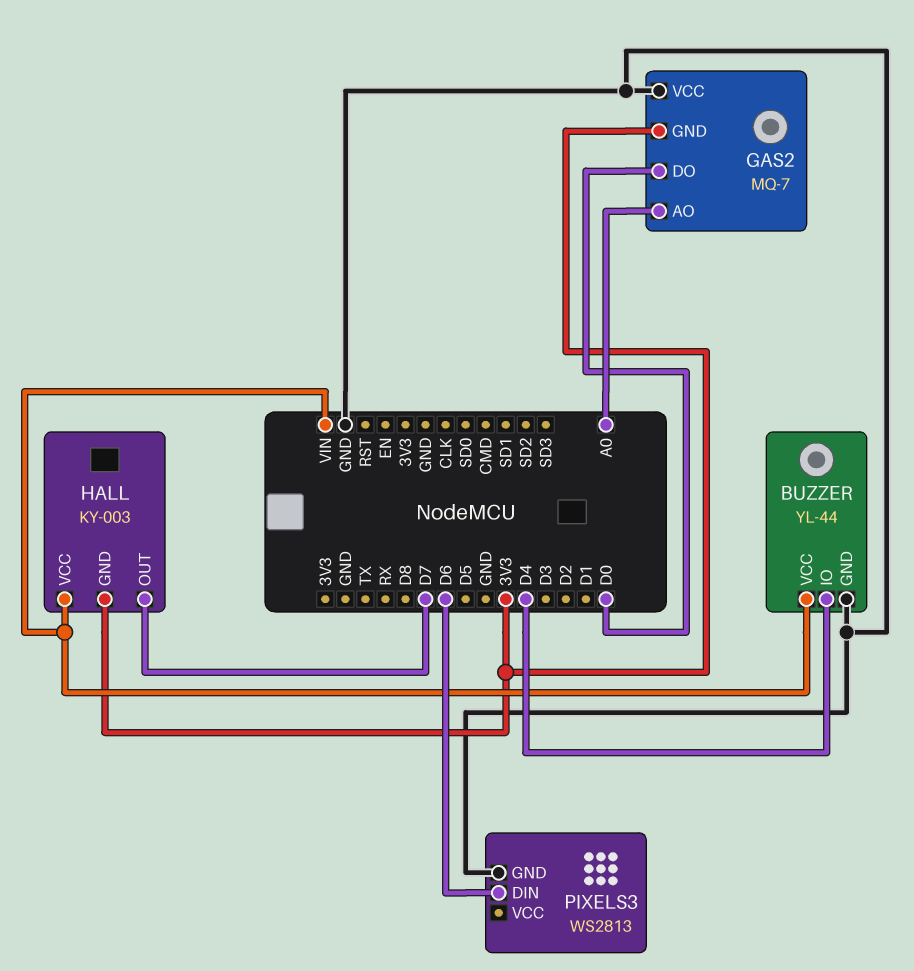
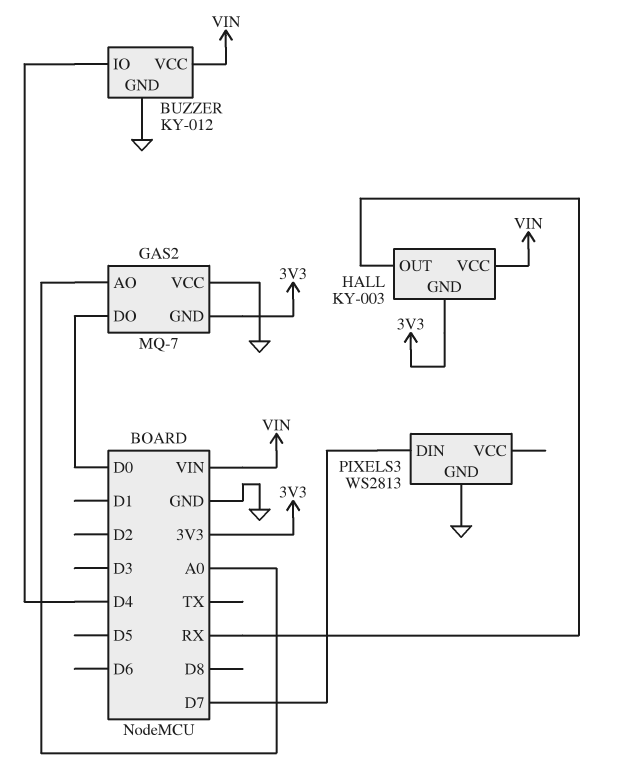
BUZZER: YL-44 -> KY-012
HALL pin OUT: D7 -> RX
PIXELS3 pin DIN: D6 -> D7

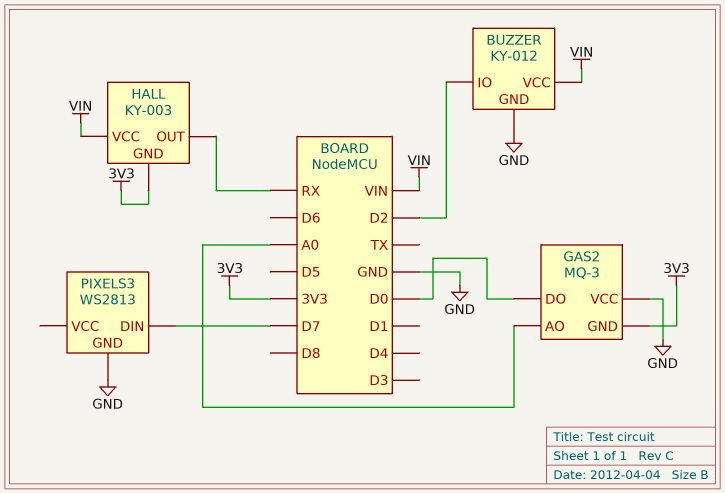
BUZZER pin IO: D4 -> D2
GAS2: MQ-7 -> MQ-3

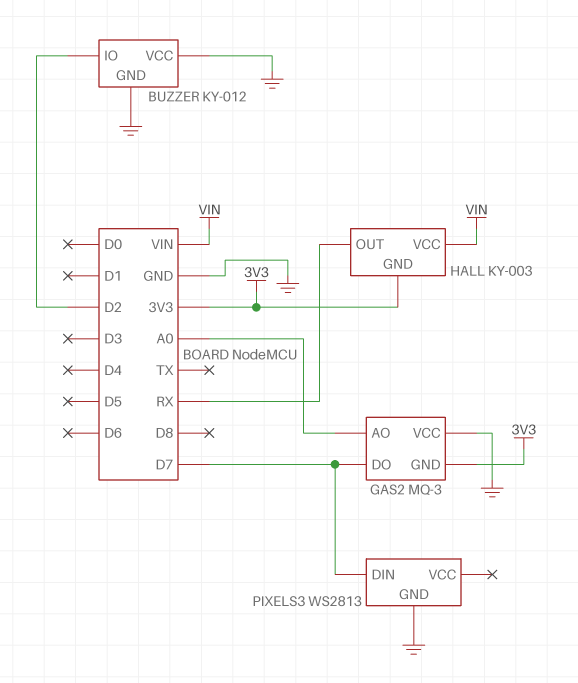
BUZZER pin VCC: VIN -> GND
GAS2 pin DO: D0 -> D7

